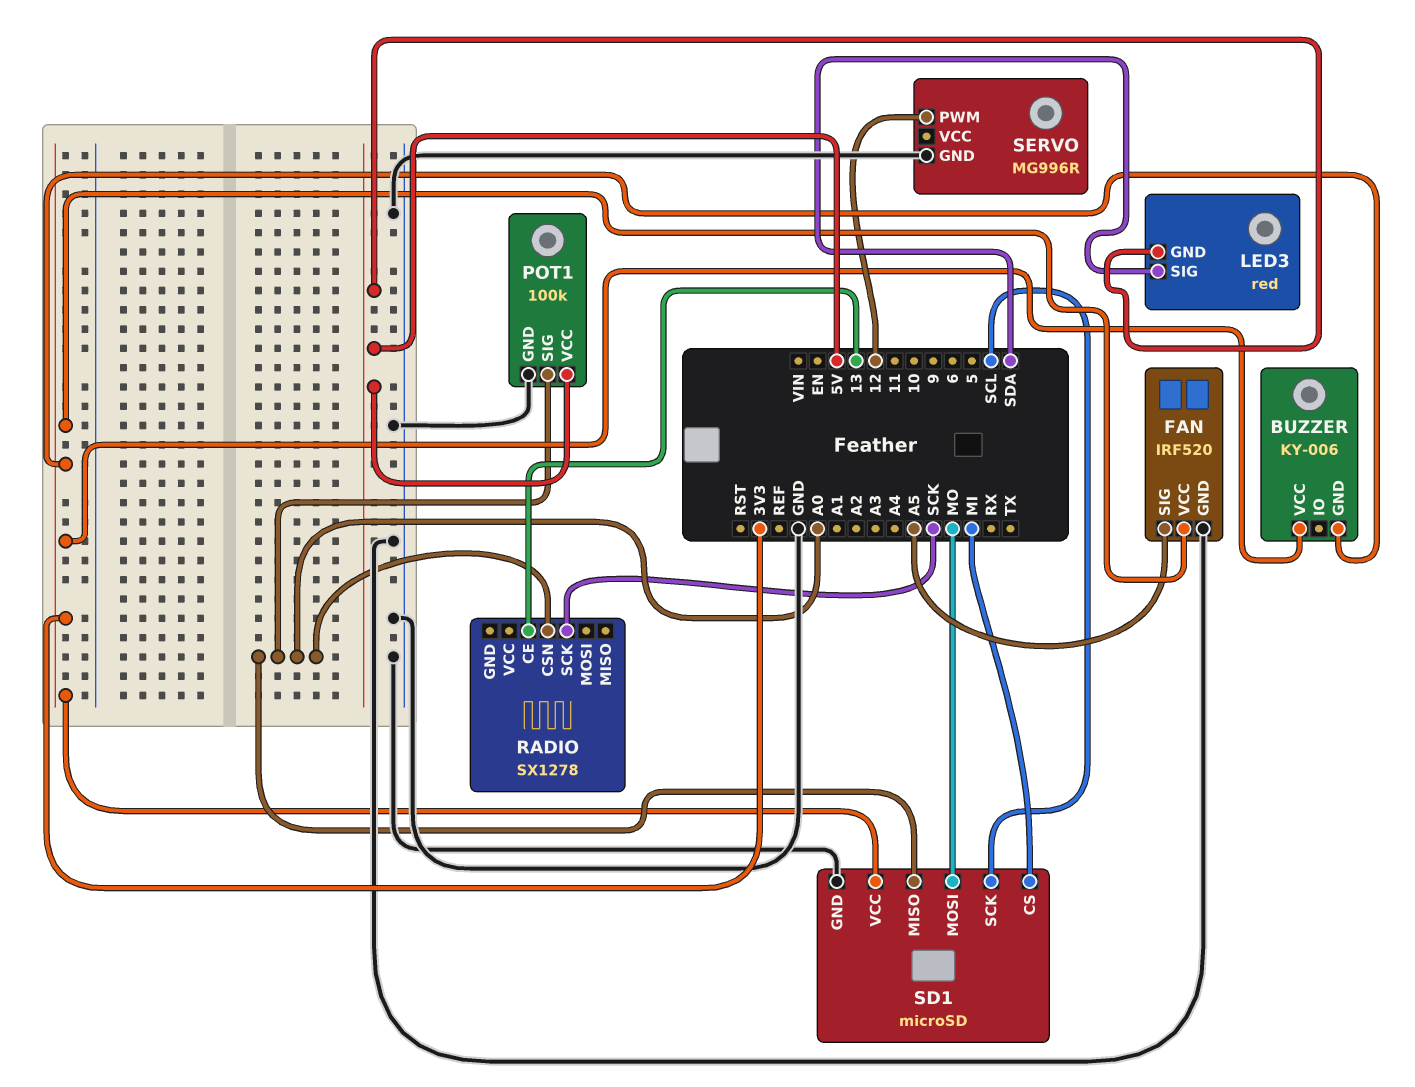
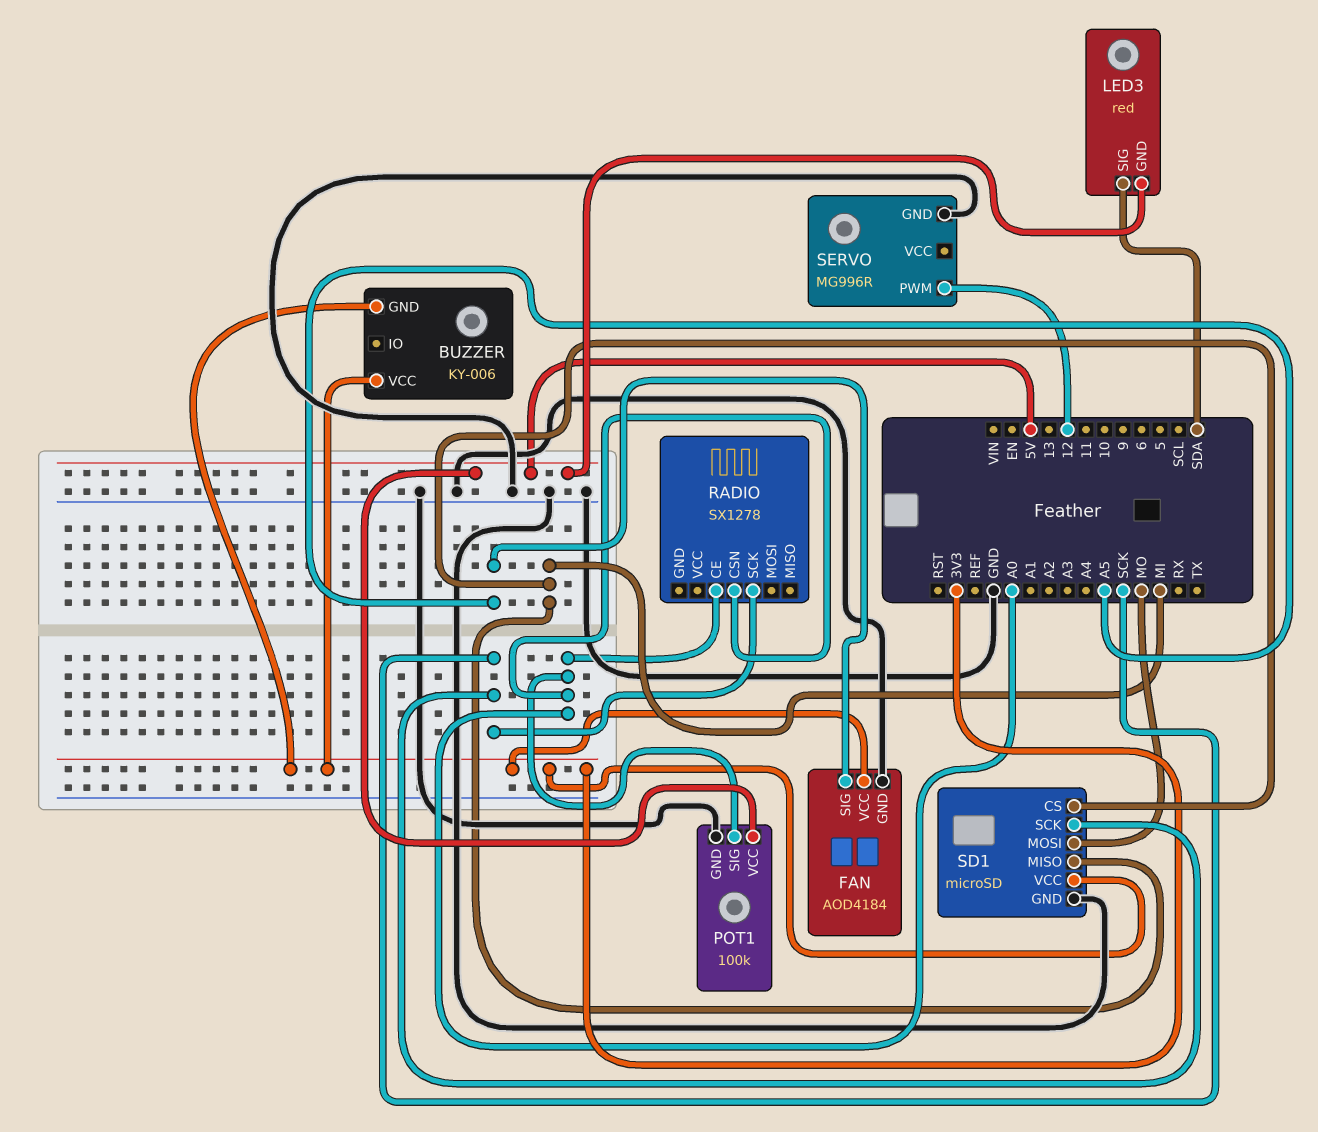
FAN: IRF520 -> AOD4184
RADIO pin CE: 13 -> A0
SD1 pin MISO: A0 -> MI
SD1 pin SCK: SCL -> SCK

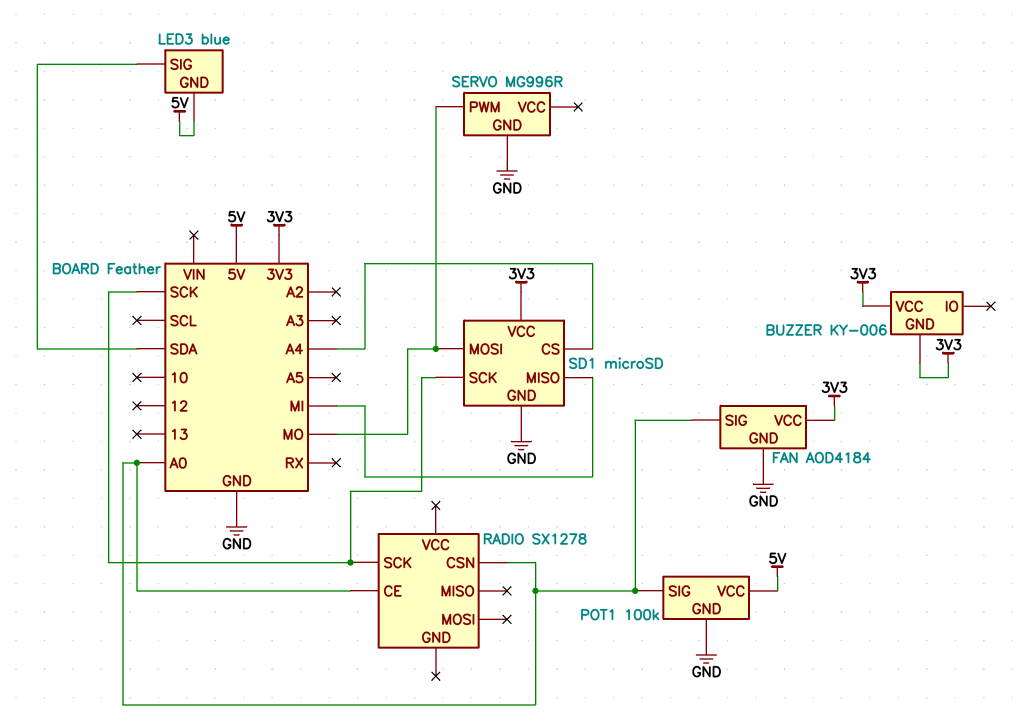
FAN pin SIG: A5 -> A0
LED3: red -> blue
SD1 pin CS: MI -> A4
SERVO pin PWM: 12 -> MO

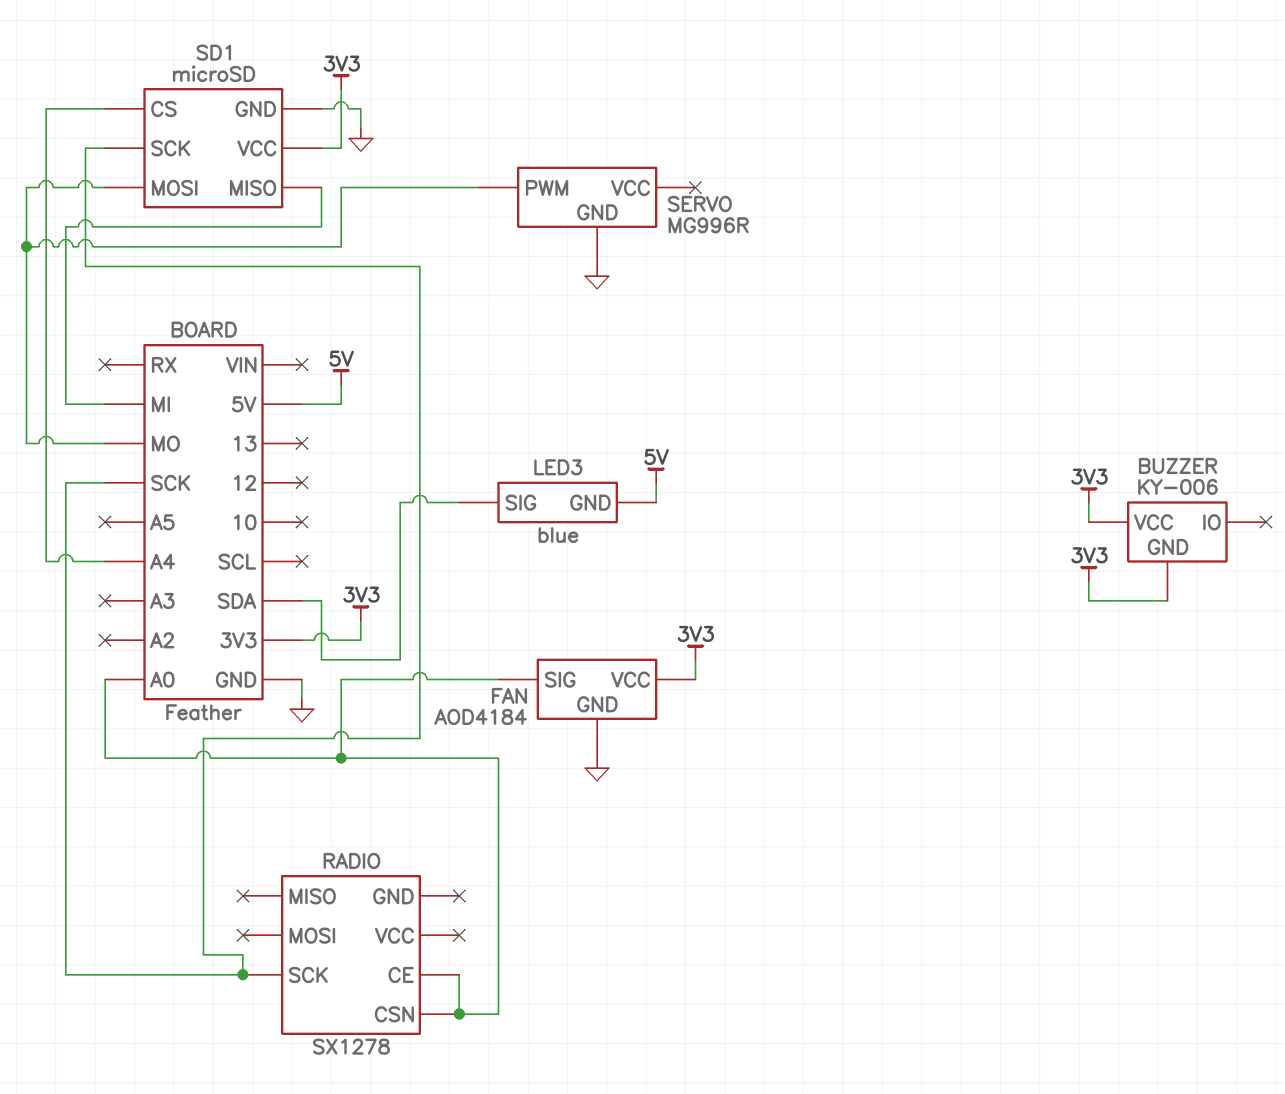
POT1: 100k -> none
POT1 pin GND: GND -> none
POT1 pin SIG: A0 -> none
POT1 pin VCC: 5V -> none

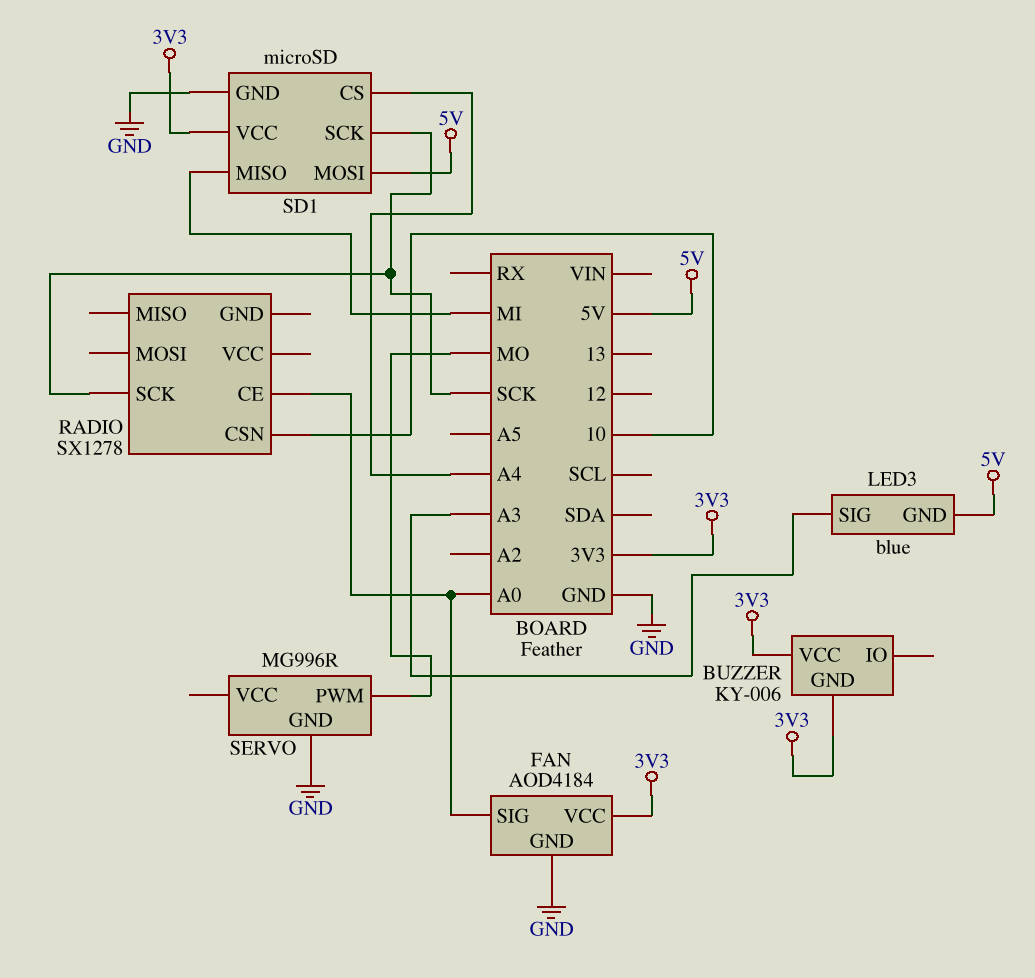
LED3 pin SIG: SDA -> A3
RADIO pin CSN: A0 -> 10
SD1 pin MOSI: MO -> 5V

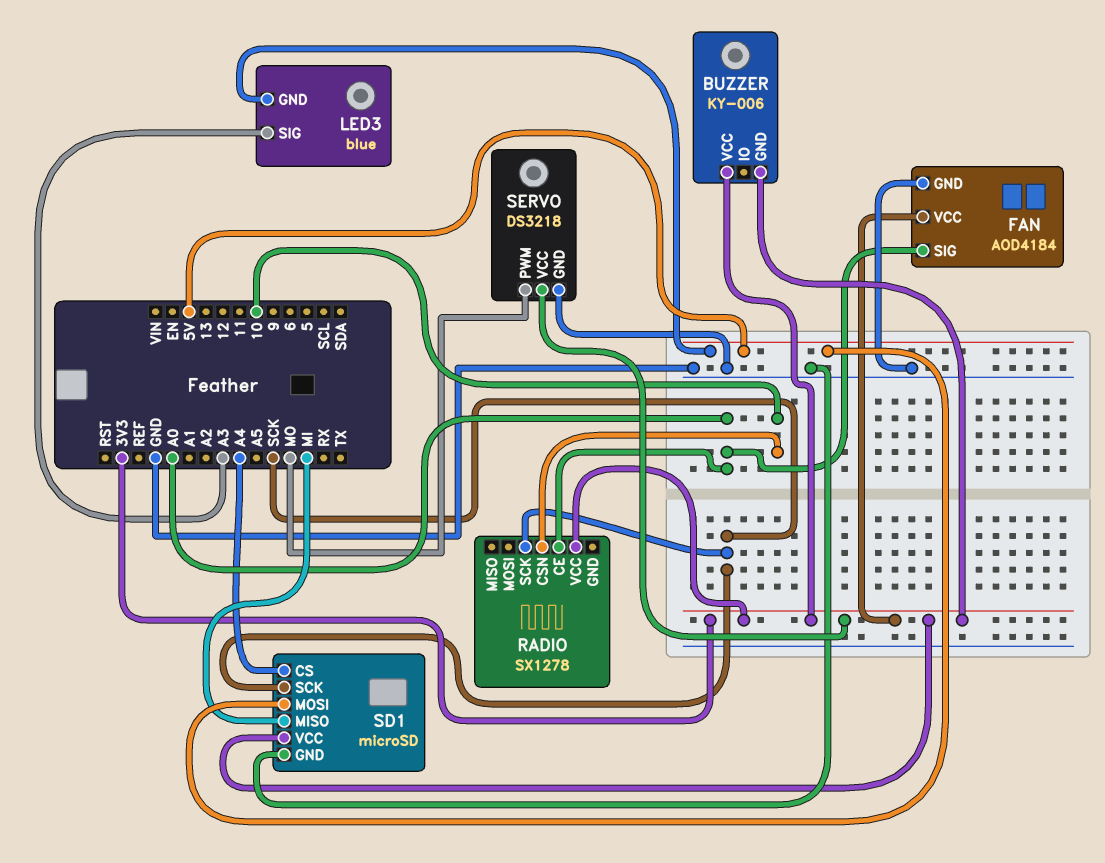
RADIO pin VCC: none -> 3V3
SERVO: MG996R -> DS3218
SERVO pin VCC: none -> 3V3

